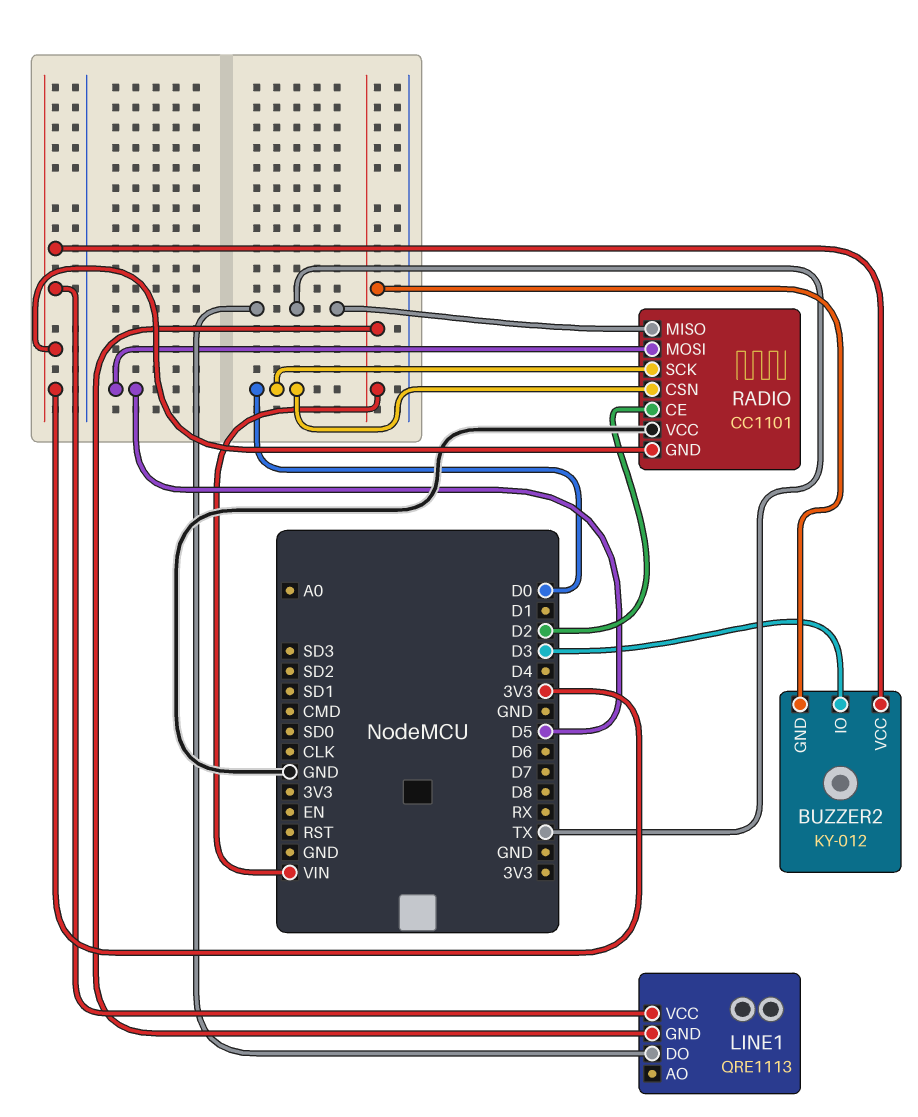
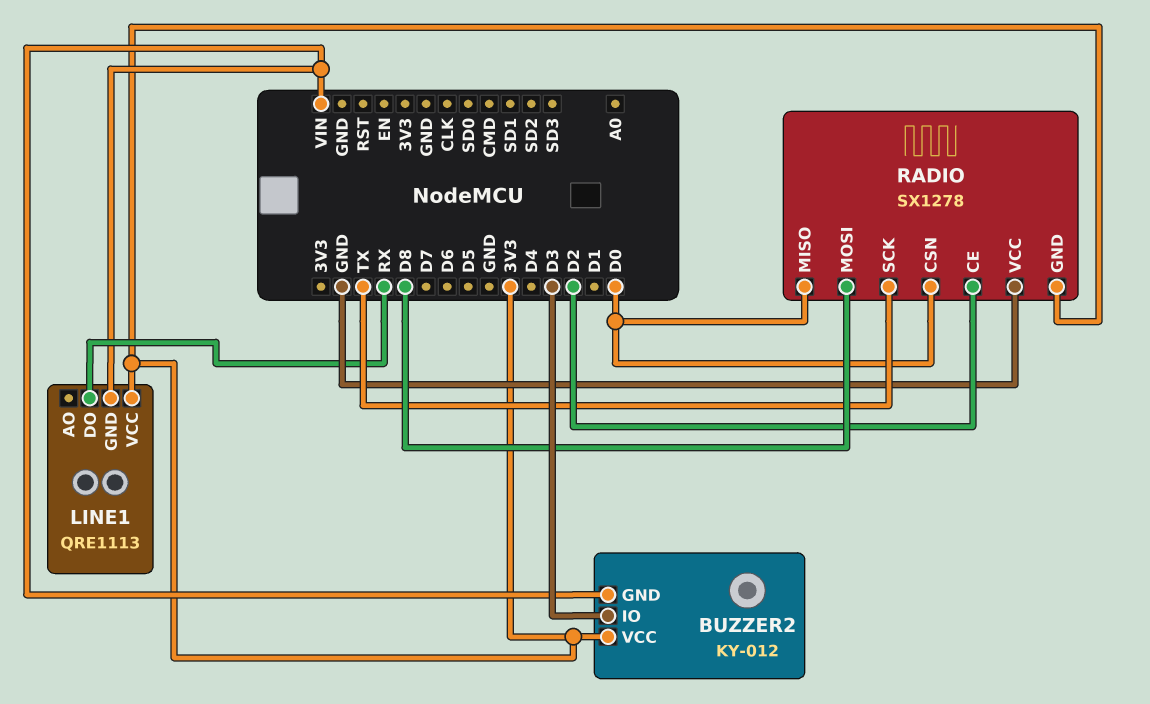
LINE1 pin DO: TX -> RX
RADIO: CC1101 -> SX1278
RADIO pin MISO: TX -> D0
RADIO pin MOSI: D5 -> D8
RADIO pin SCK: D0 -> TX

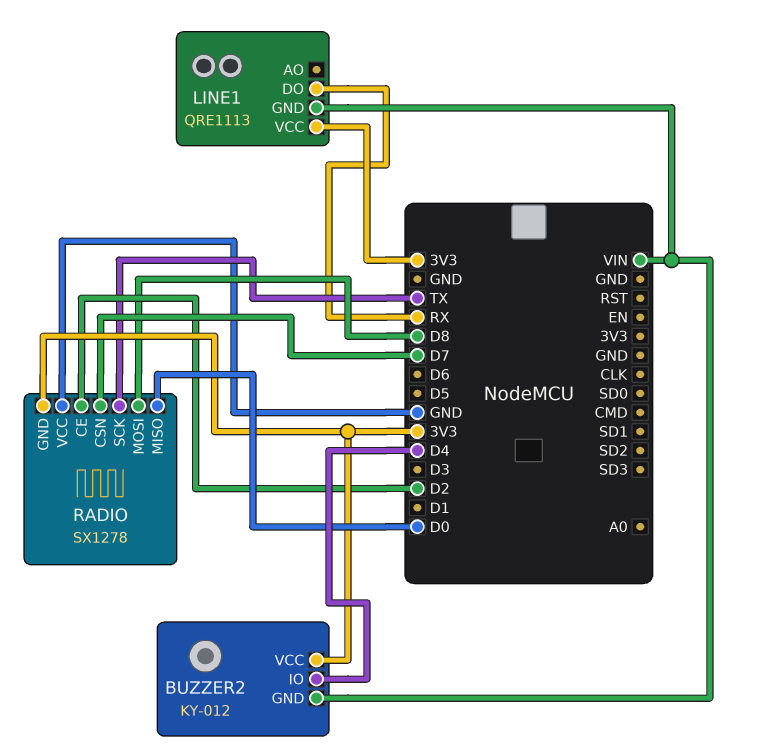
BUZZER2 pin IO: D3 -> D4
RADIO pin CSN: D0 -> D7

